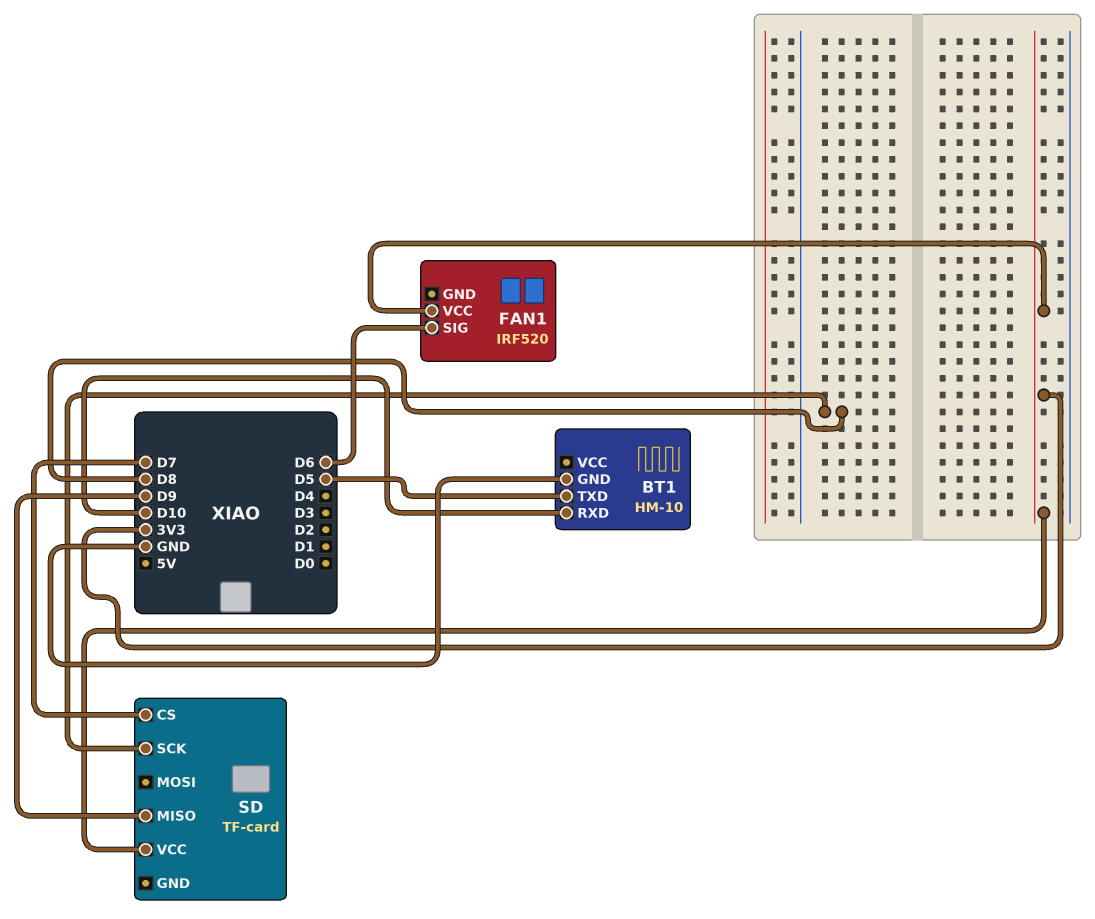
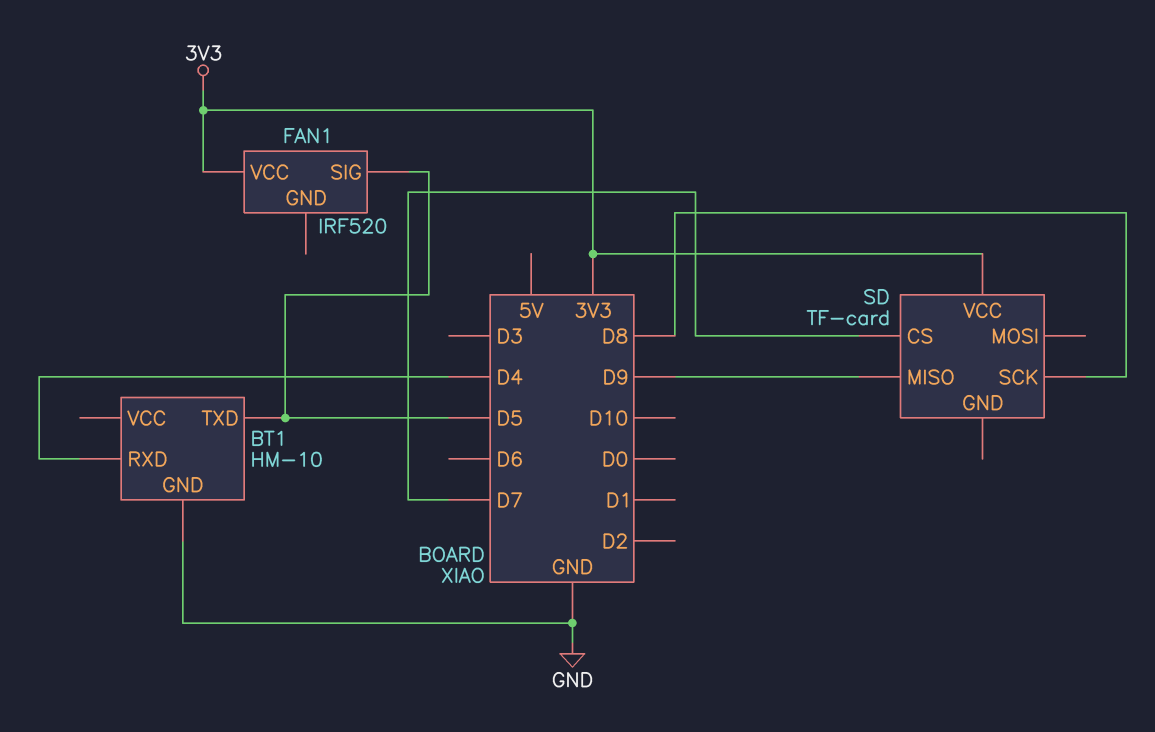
BT1 pin RXD: D10 -> D4
FAN1 pin SIG: D6 -> D5

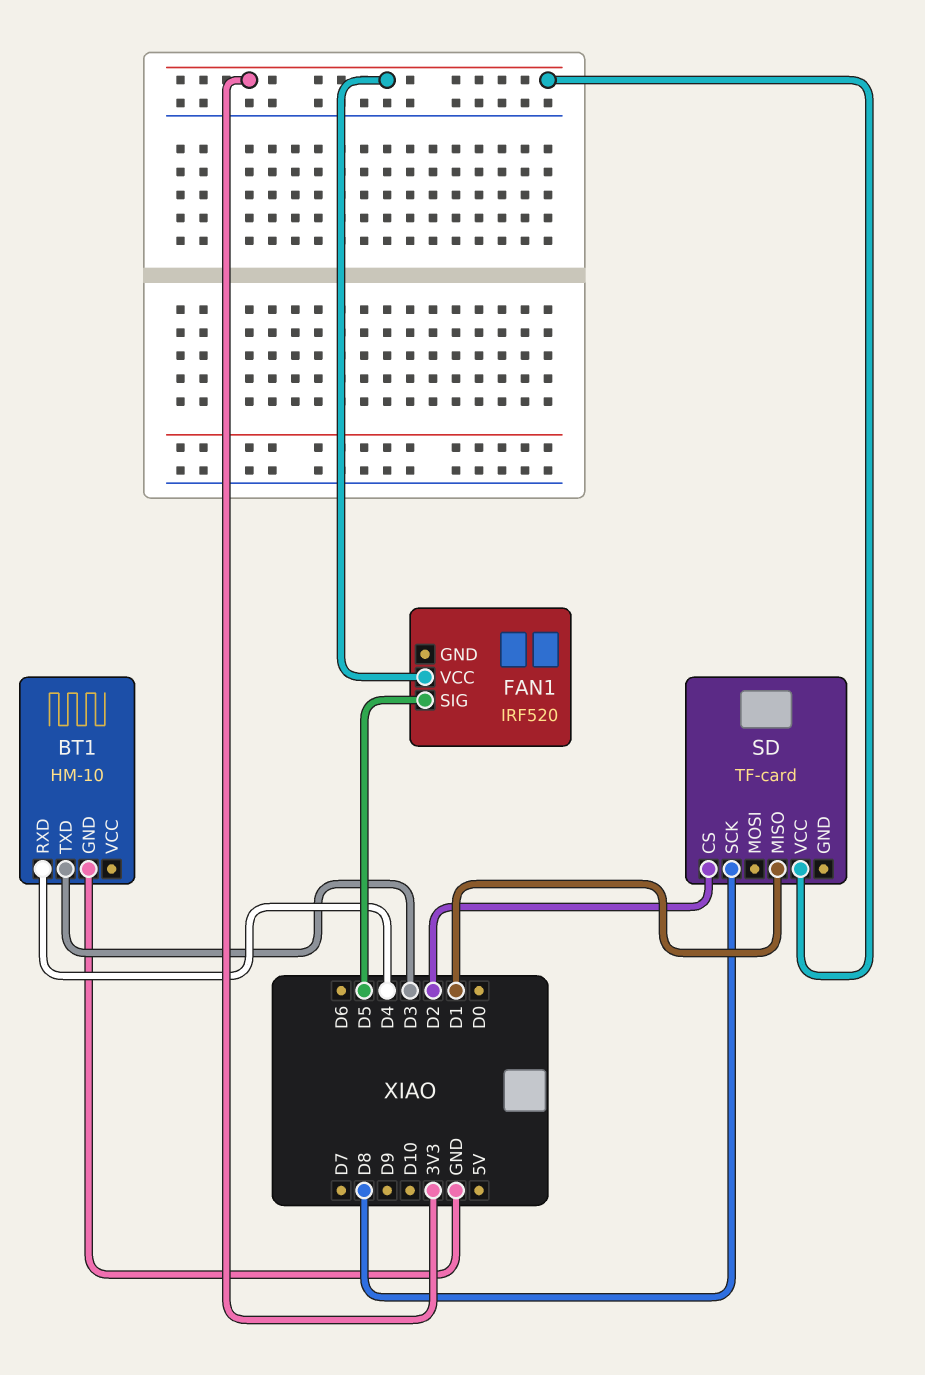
BT1 pin TXD: D5 -> D3
SD pin CS: D7 -> D2
SD pin MISO: D9 -> D1

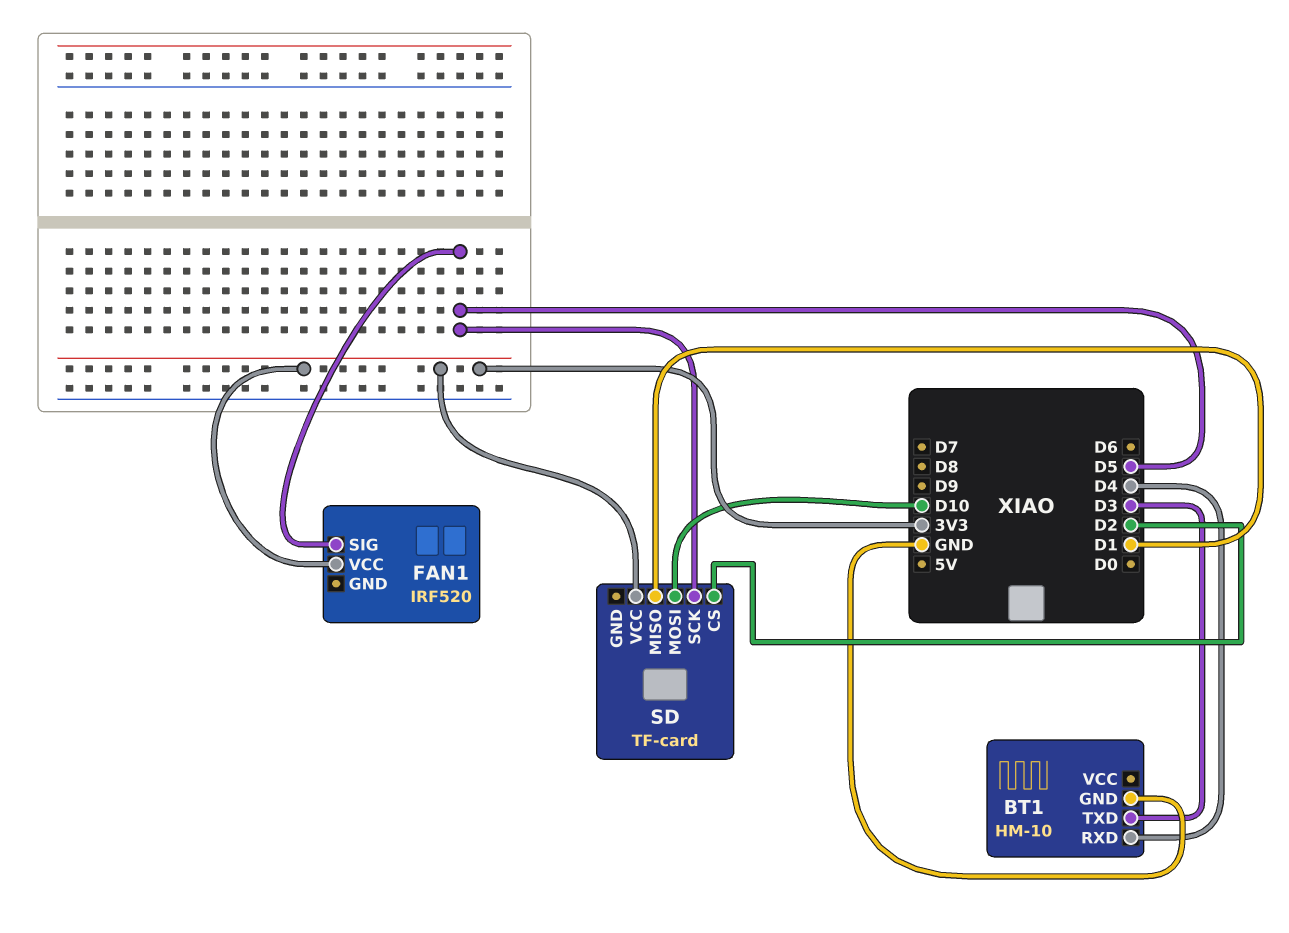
SD pin MOSI: none -> D10
SD pin SCK: D8 -> D5

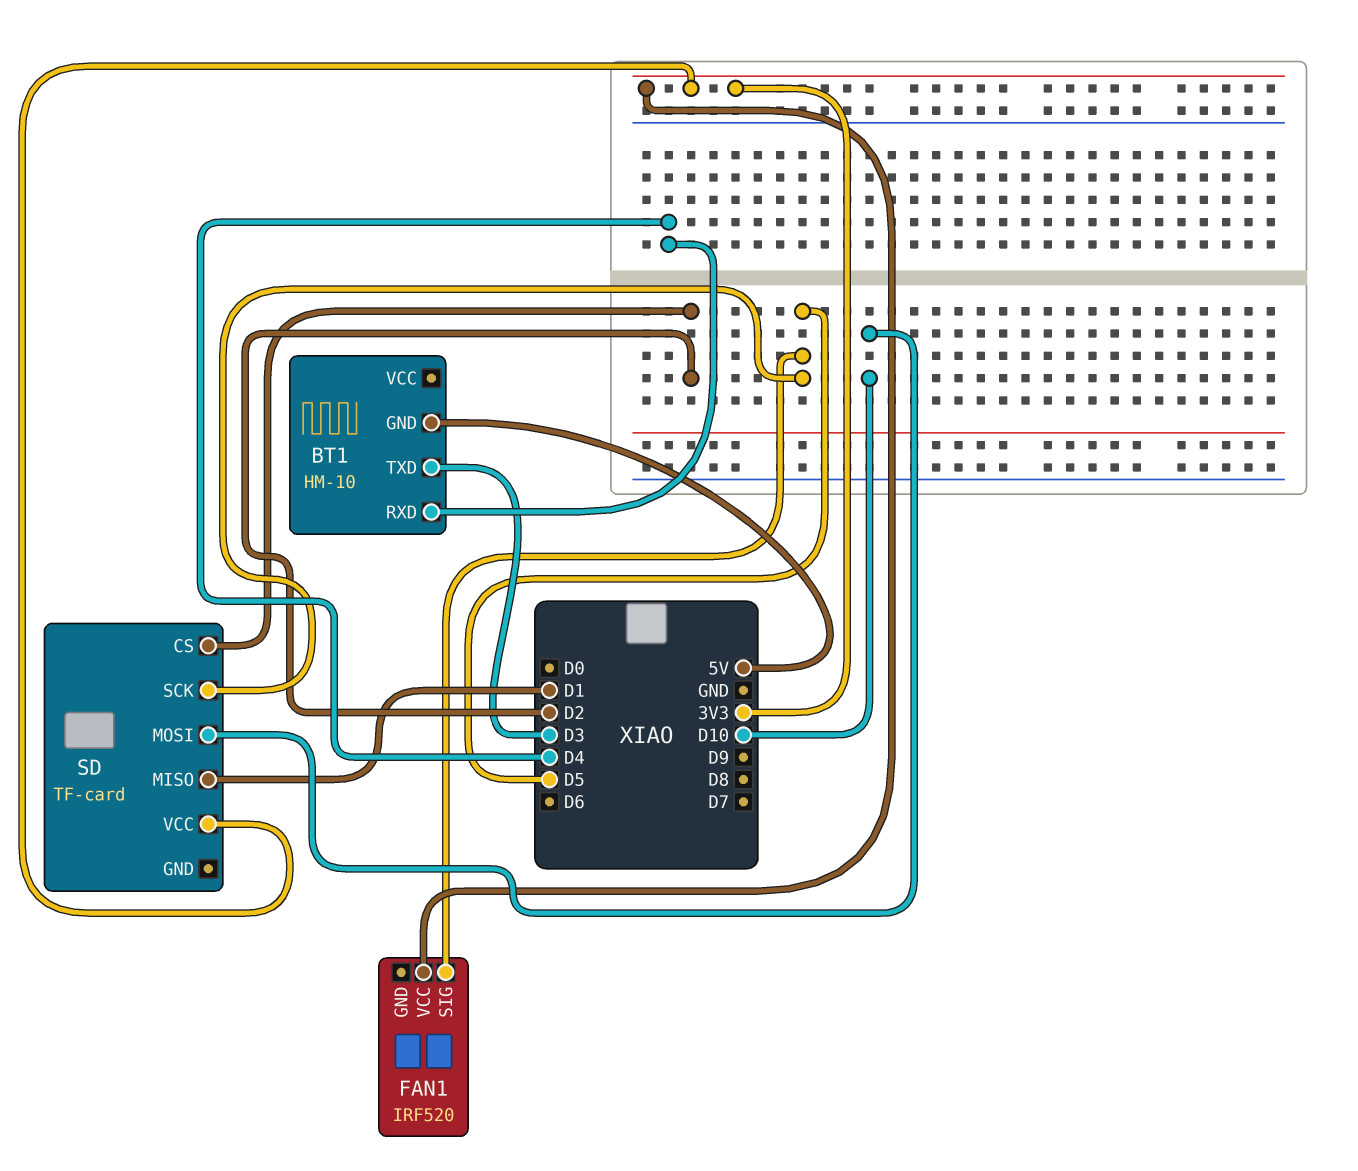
BT1 pin GND: GND -> 5V

